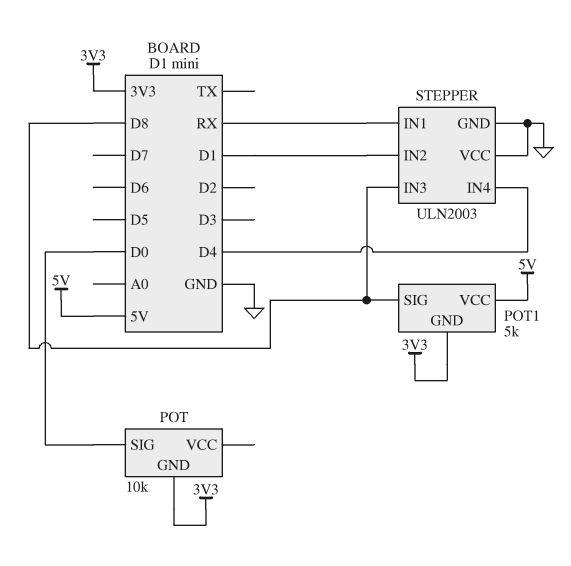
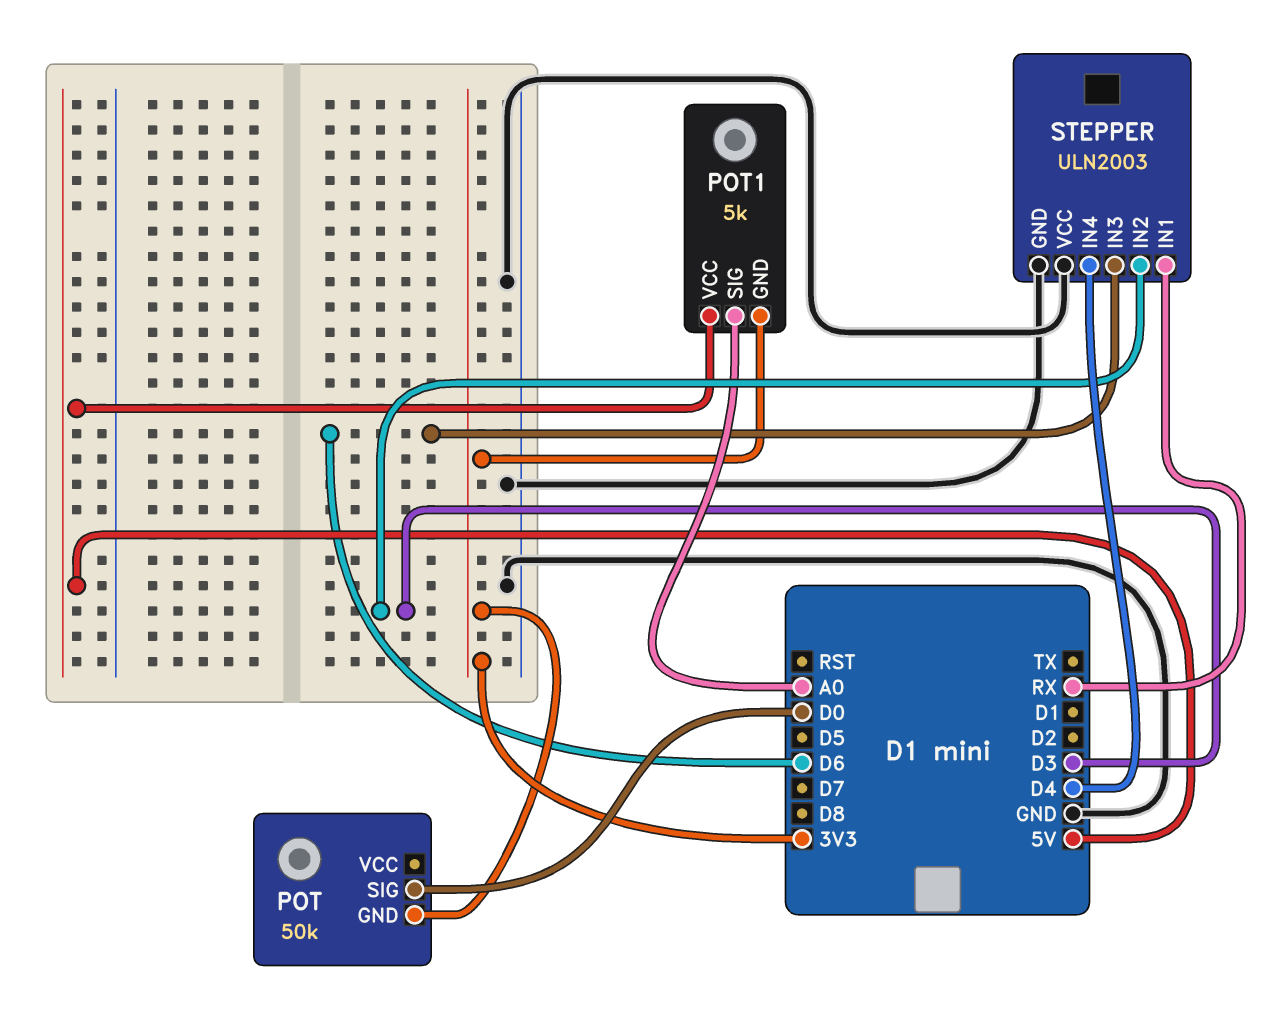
POT: 10k -> 50k
POT1 pin SIG: D8 -> A0
STEPPER pin IN2: D1 -> D3
STEPPER pin IN3: D8 -> D6

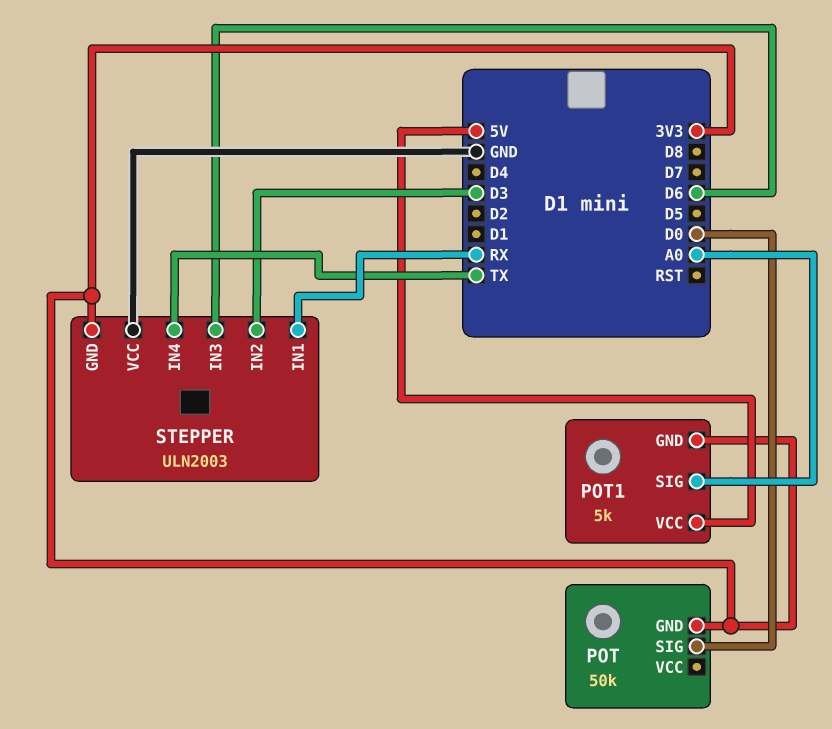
STEPPER pin GND: GND -> 3V3
STEPPER pin IN4: D4 -> TX

